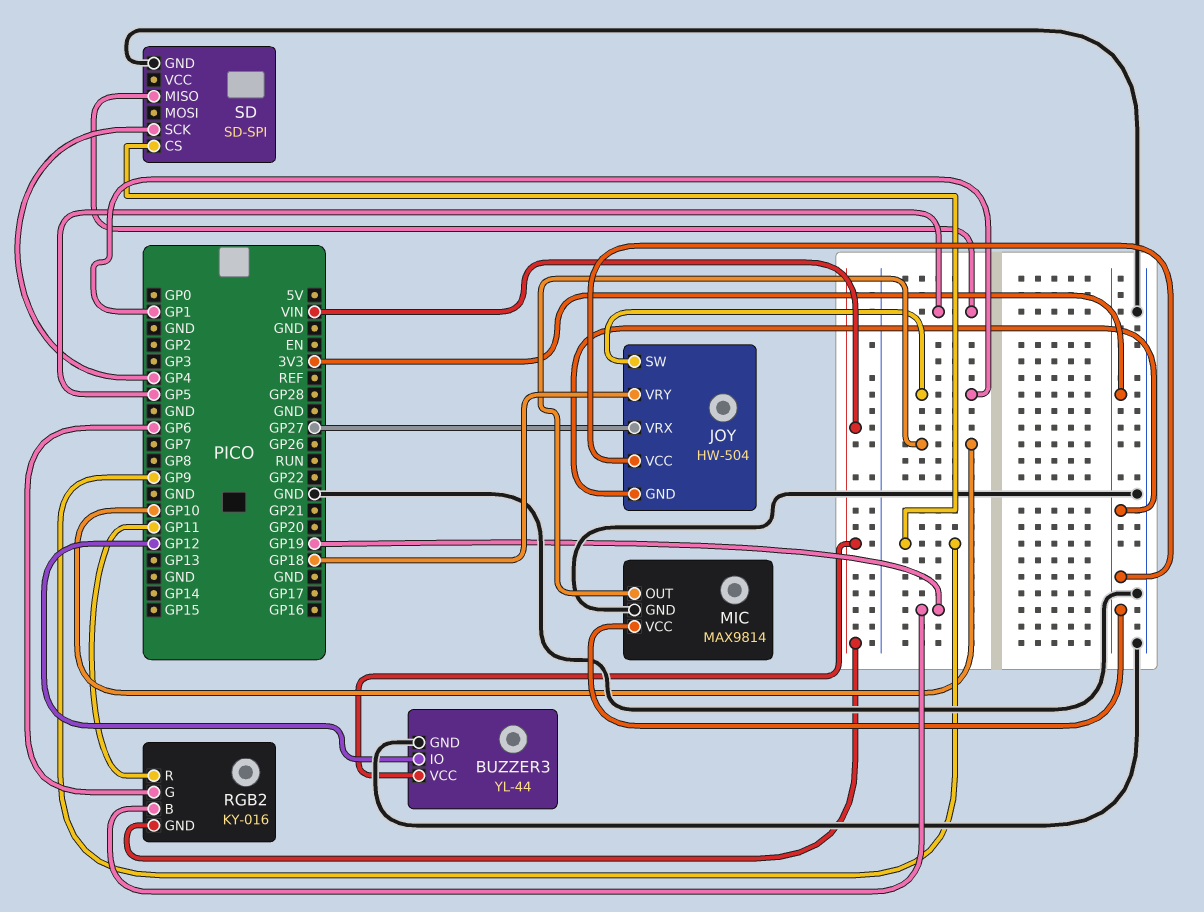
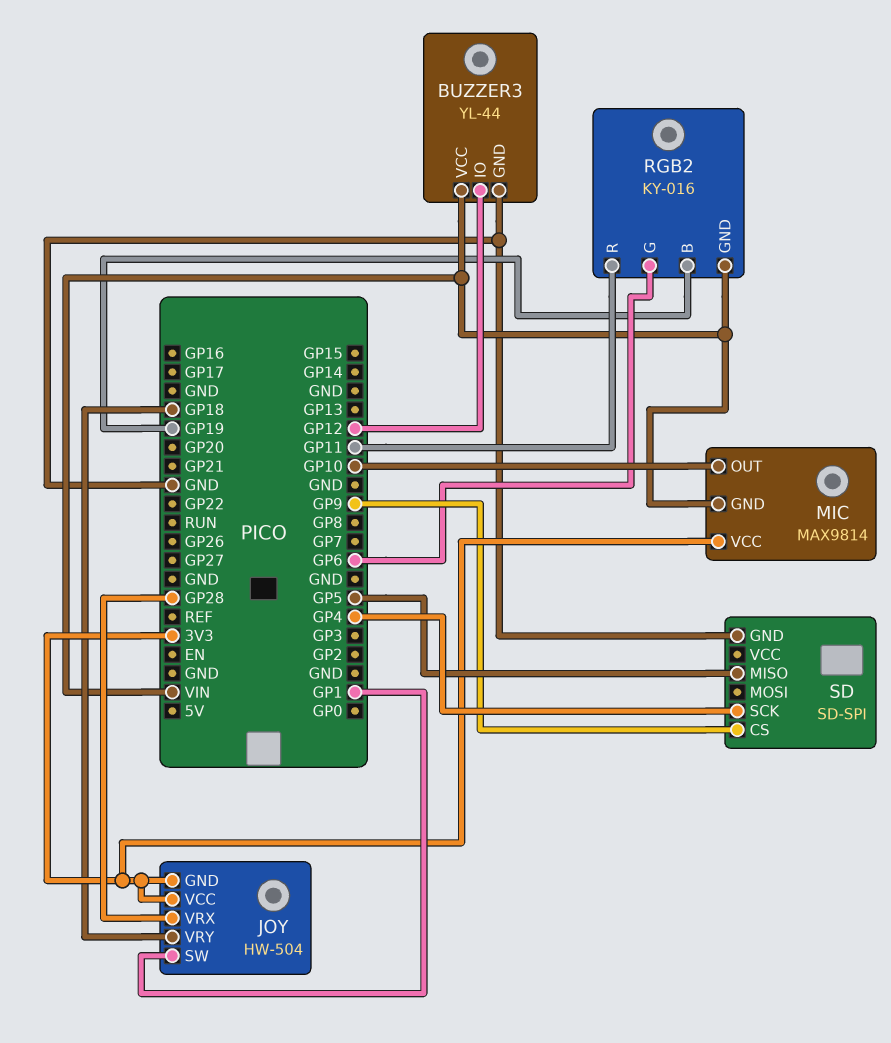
JOY pin VRX: GP27 -> GP28
MIC pin GND: GND -> VIN

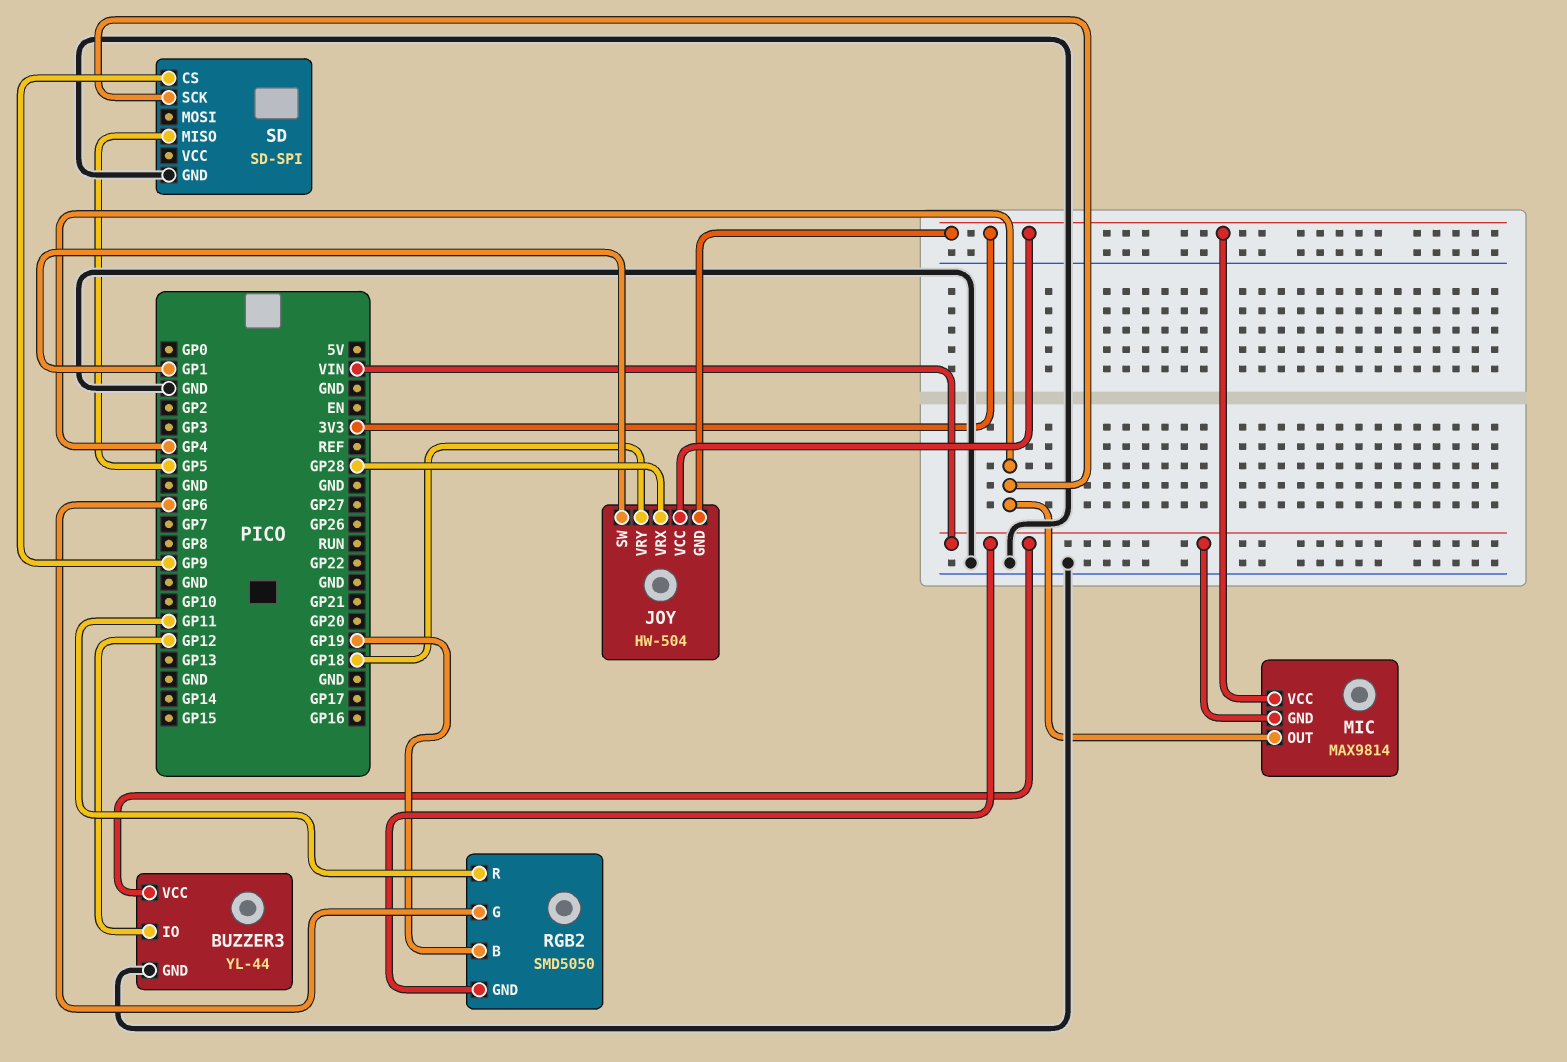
MIC pin OUT: GP10 -> GP4
RGB2: KY-016 -> SMD5050

